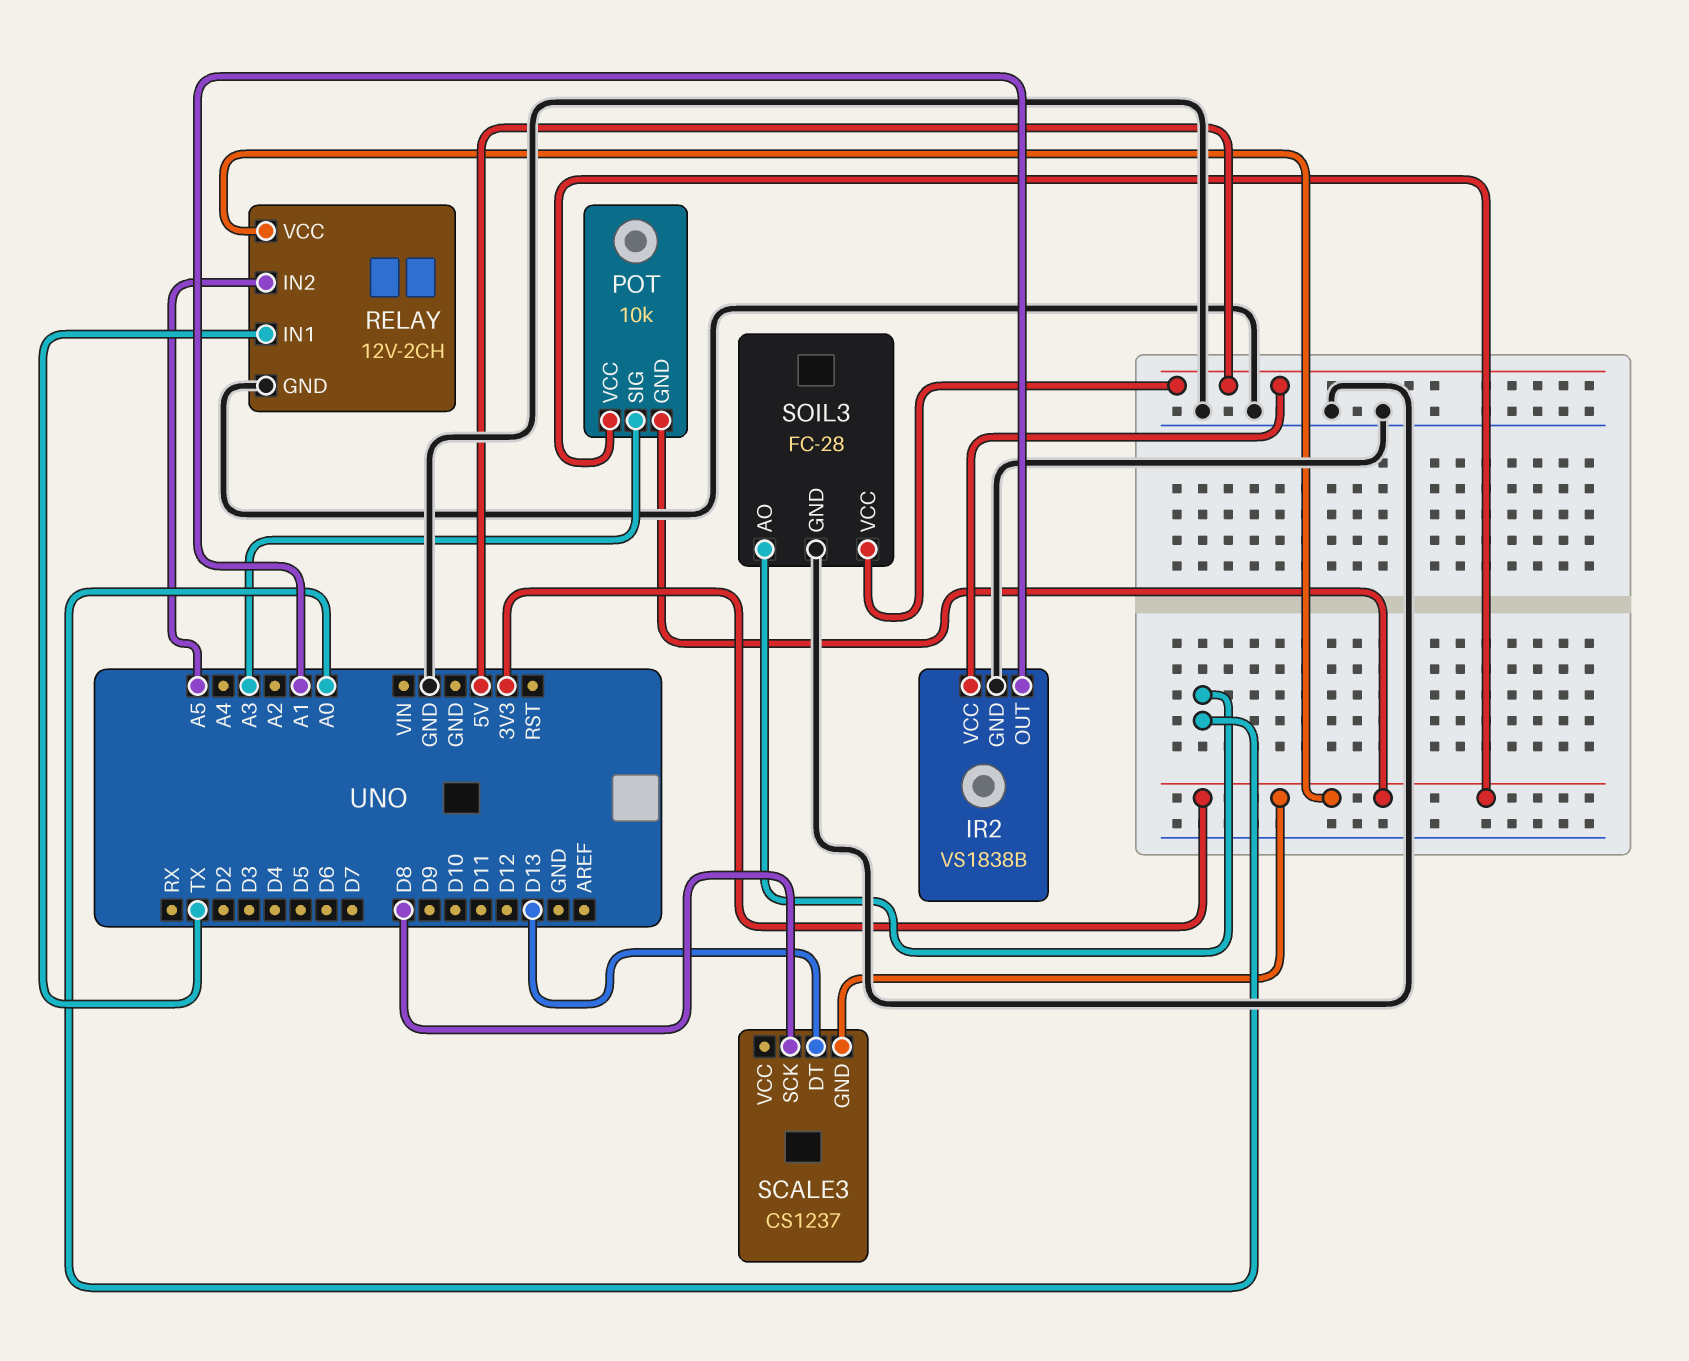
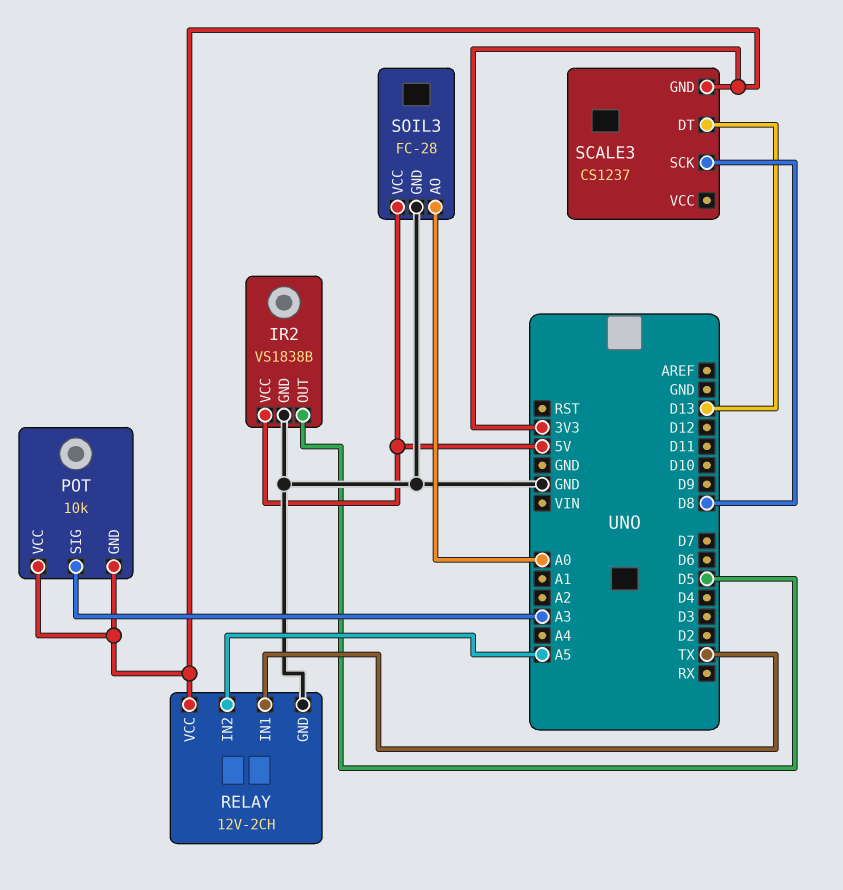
IR2 pin OUT: A1 -> D5

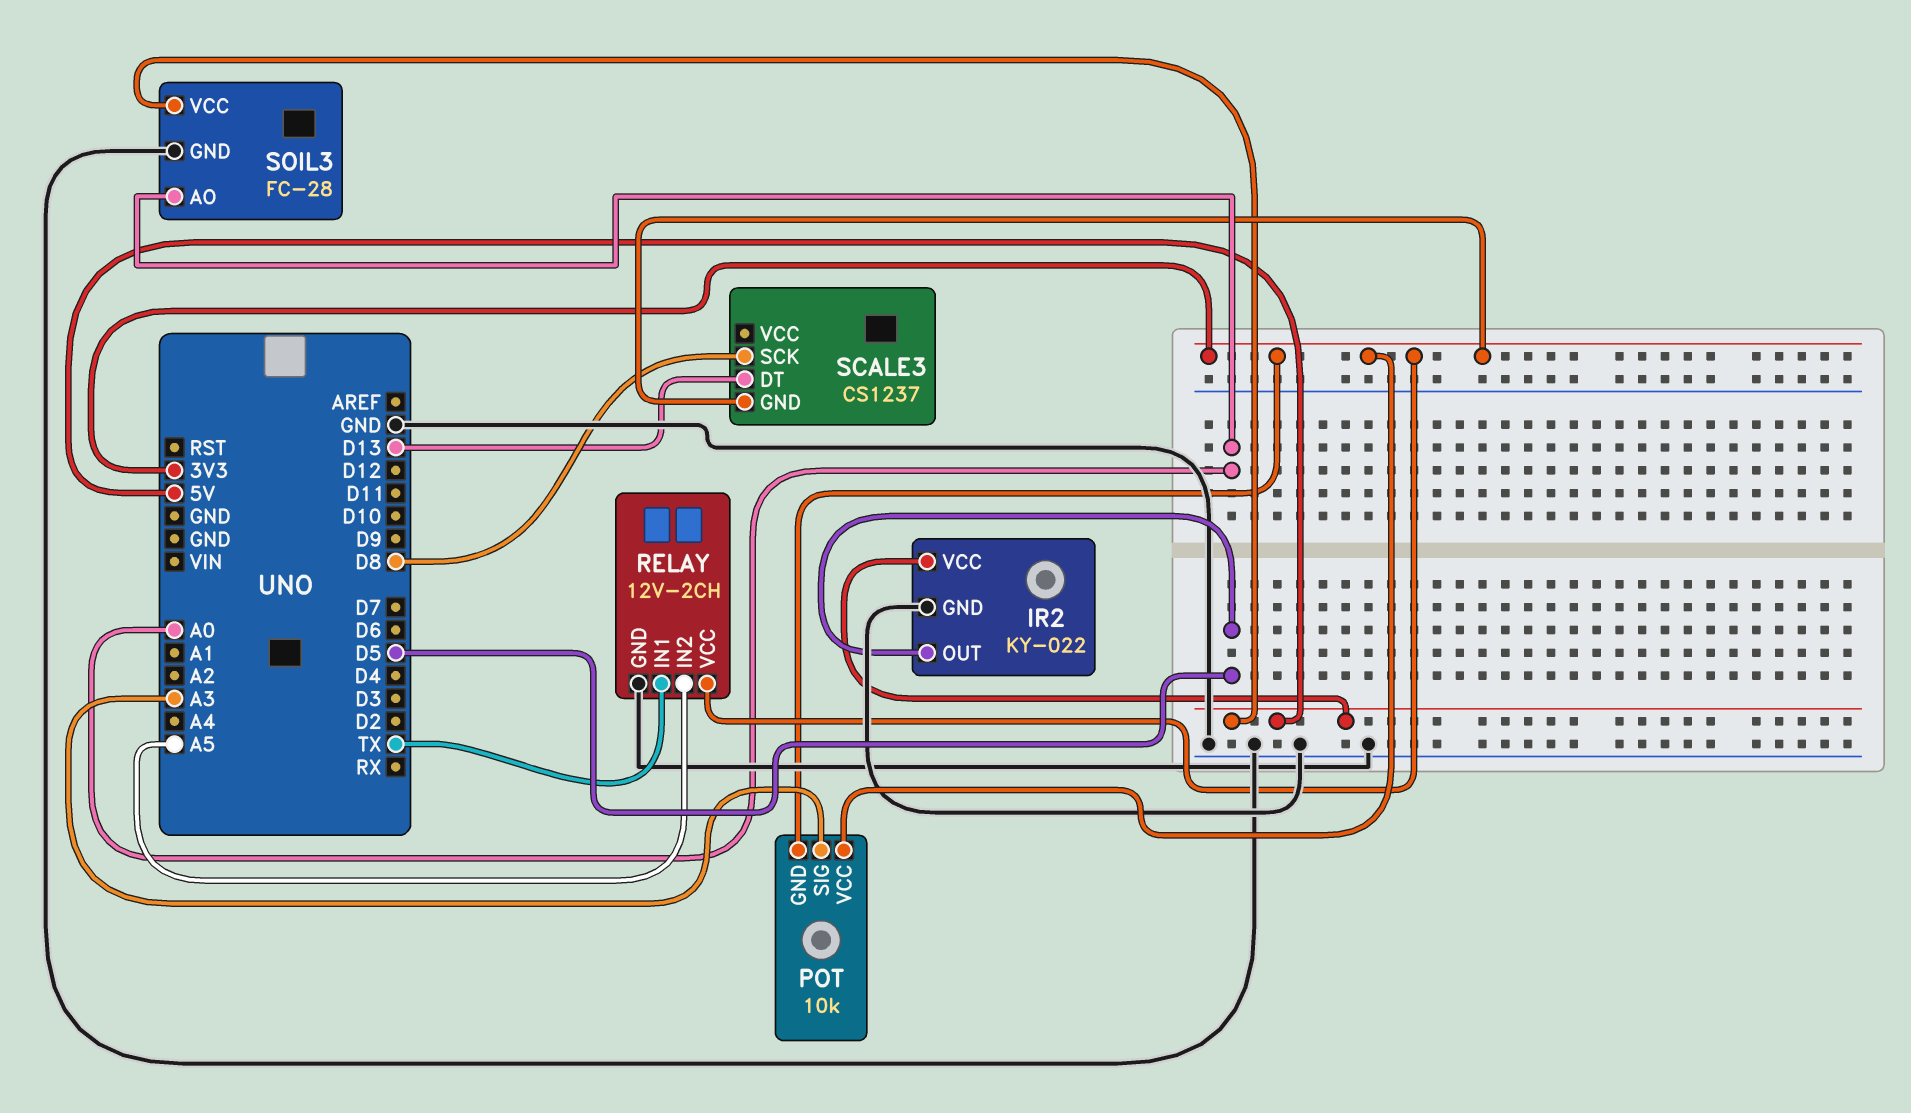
IR2: VS1838B -> KY-022

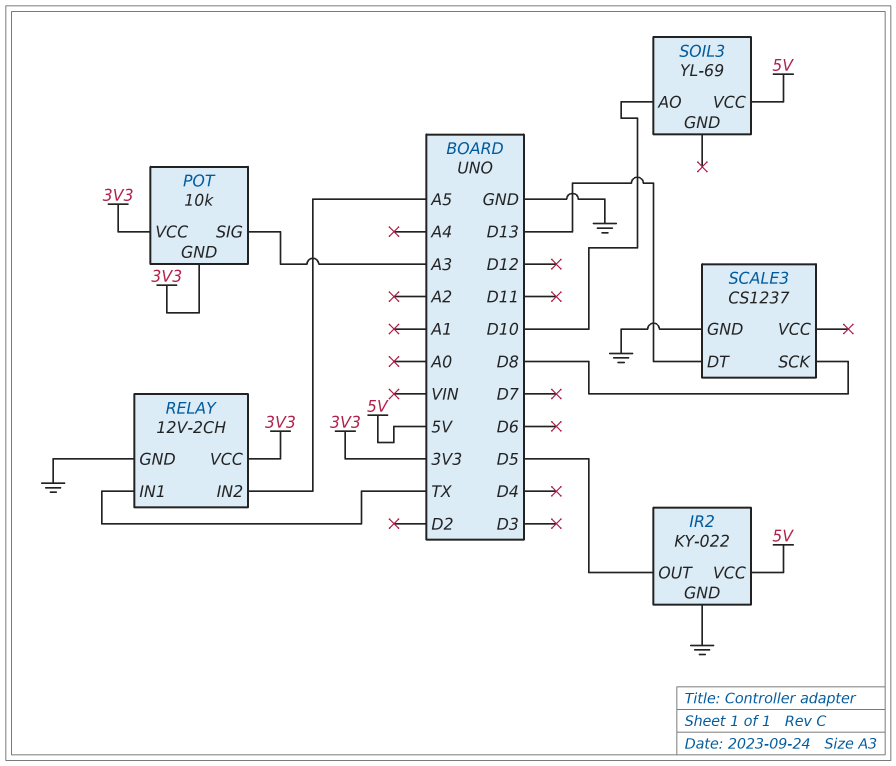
SCALE3 pin GND: 3V3 -> GND
SOIL3: FC-28 -> YL-69
SOIL3 pin AO: A0 -> D10
SOIL3 pin GND: GND -> none

